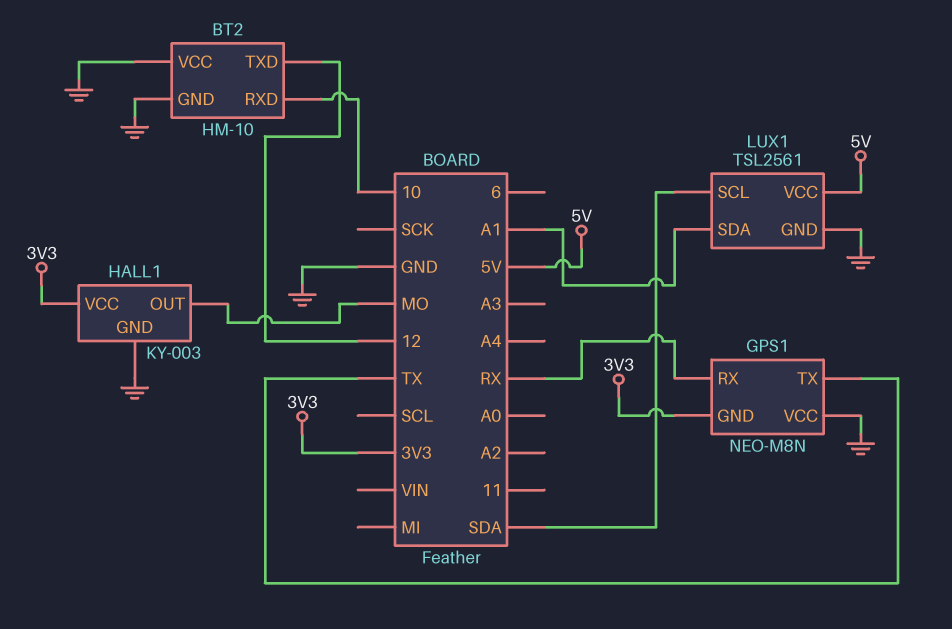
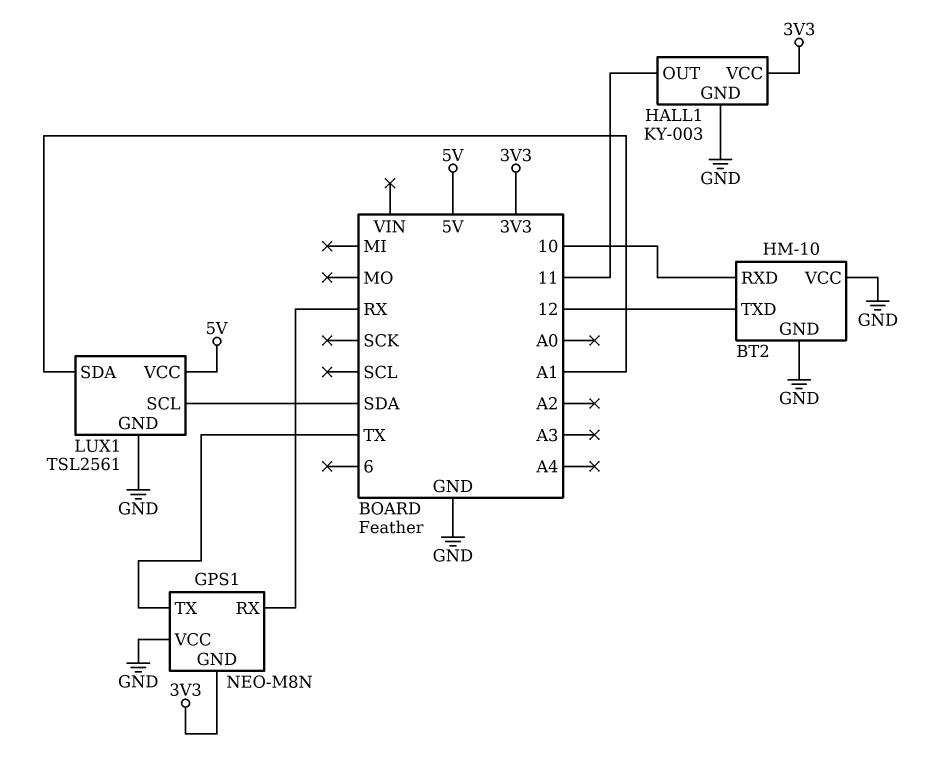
HALL1 pin OUT: MO -> 11

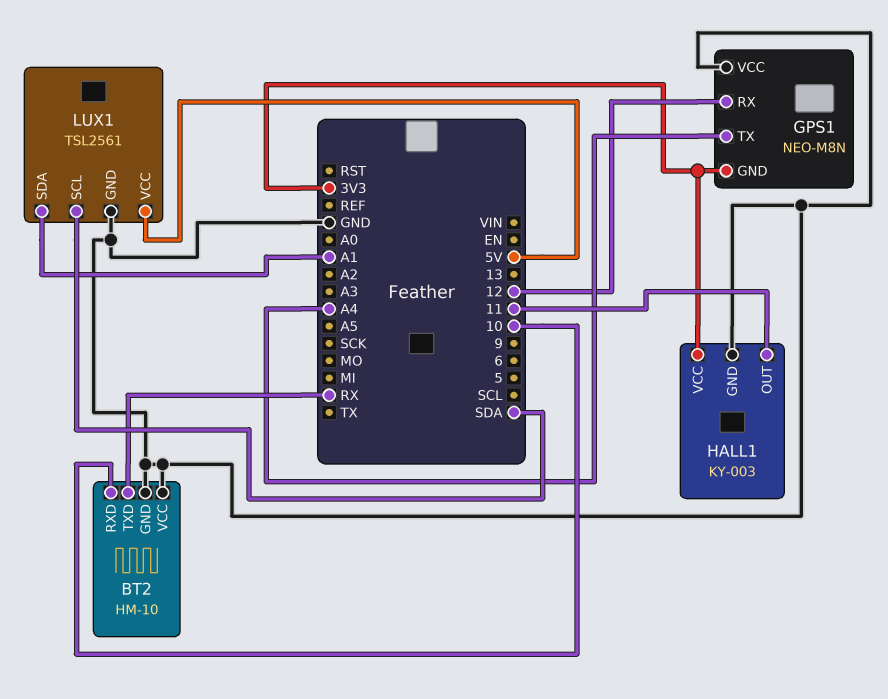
BT2 pin TXD: 12 -> RX
GPS1 pin RX: RX -> 12
GPS1 pin TX: TX -> A4

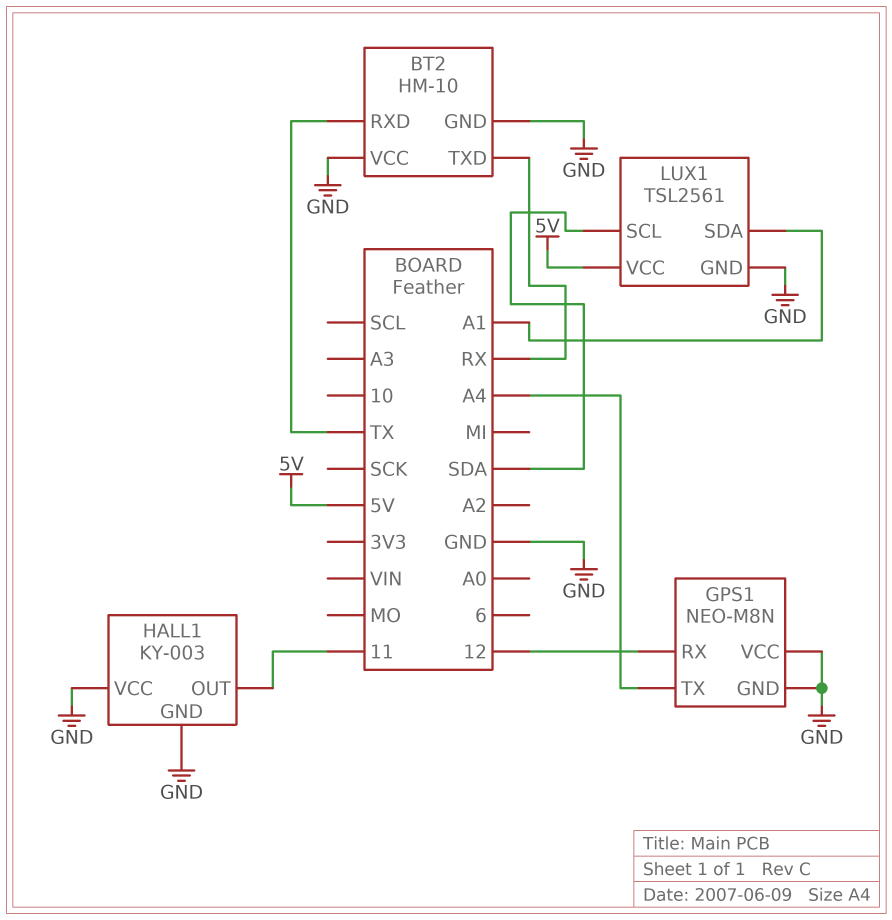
BT2 pin RXD: 10 -> TX
GPS1 pin GND: 3V3 -> GND
HALL1 pin VCC: 3V3 -> GND

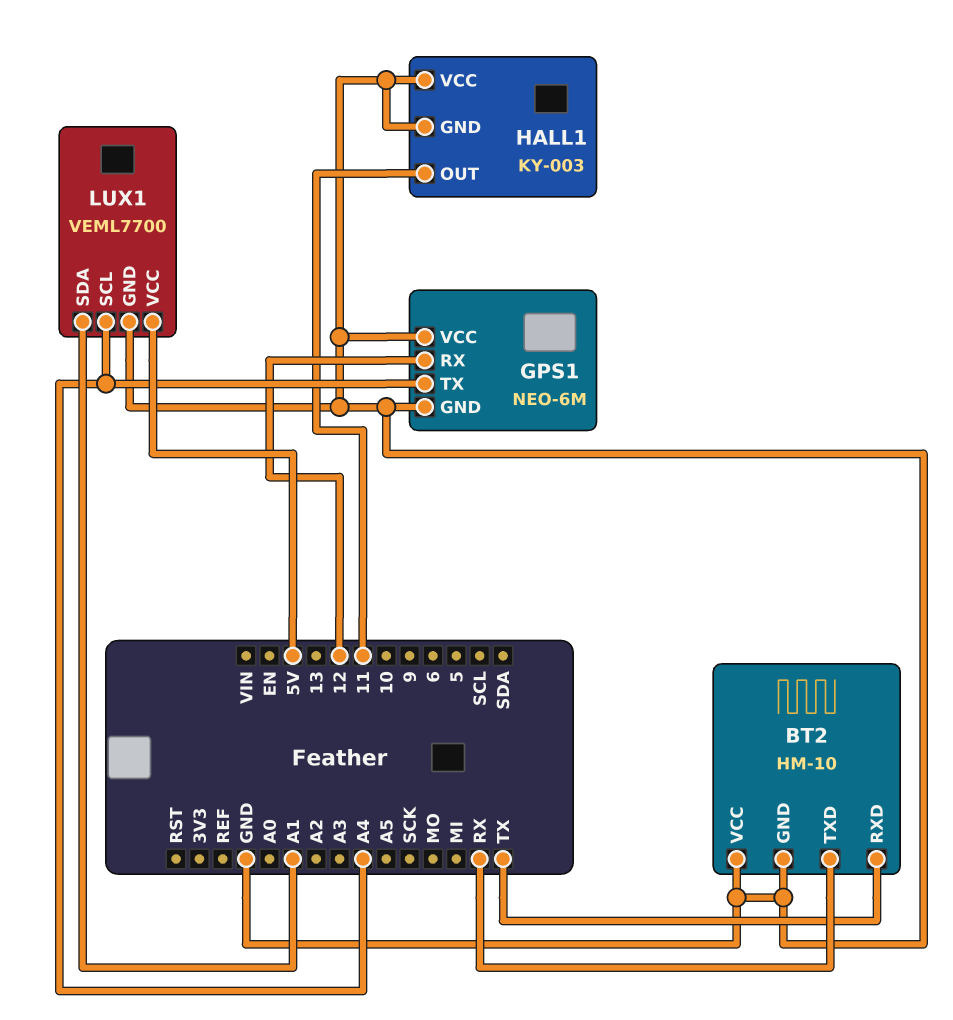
GPS1: NEO-M8N -> NEO-6M
LUX1: TSL2561 -> VEML7700
LUX1 pin SCL: SDA -> A4

